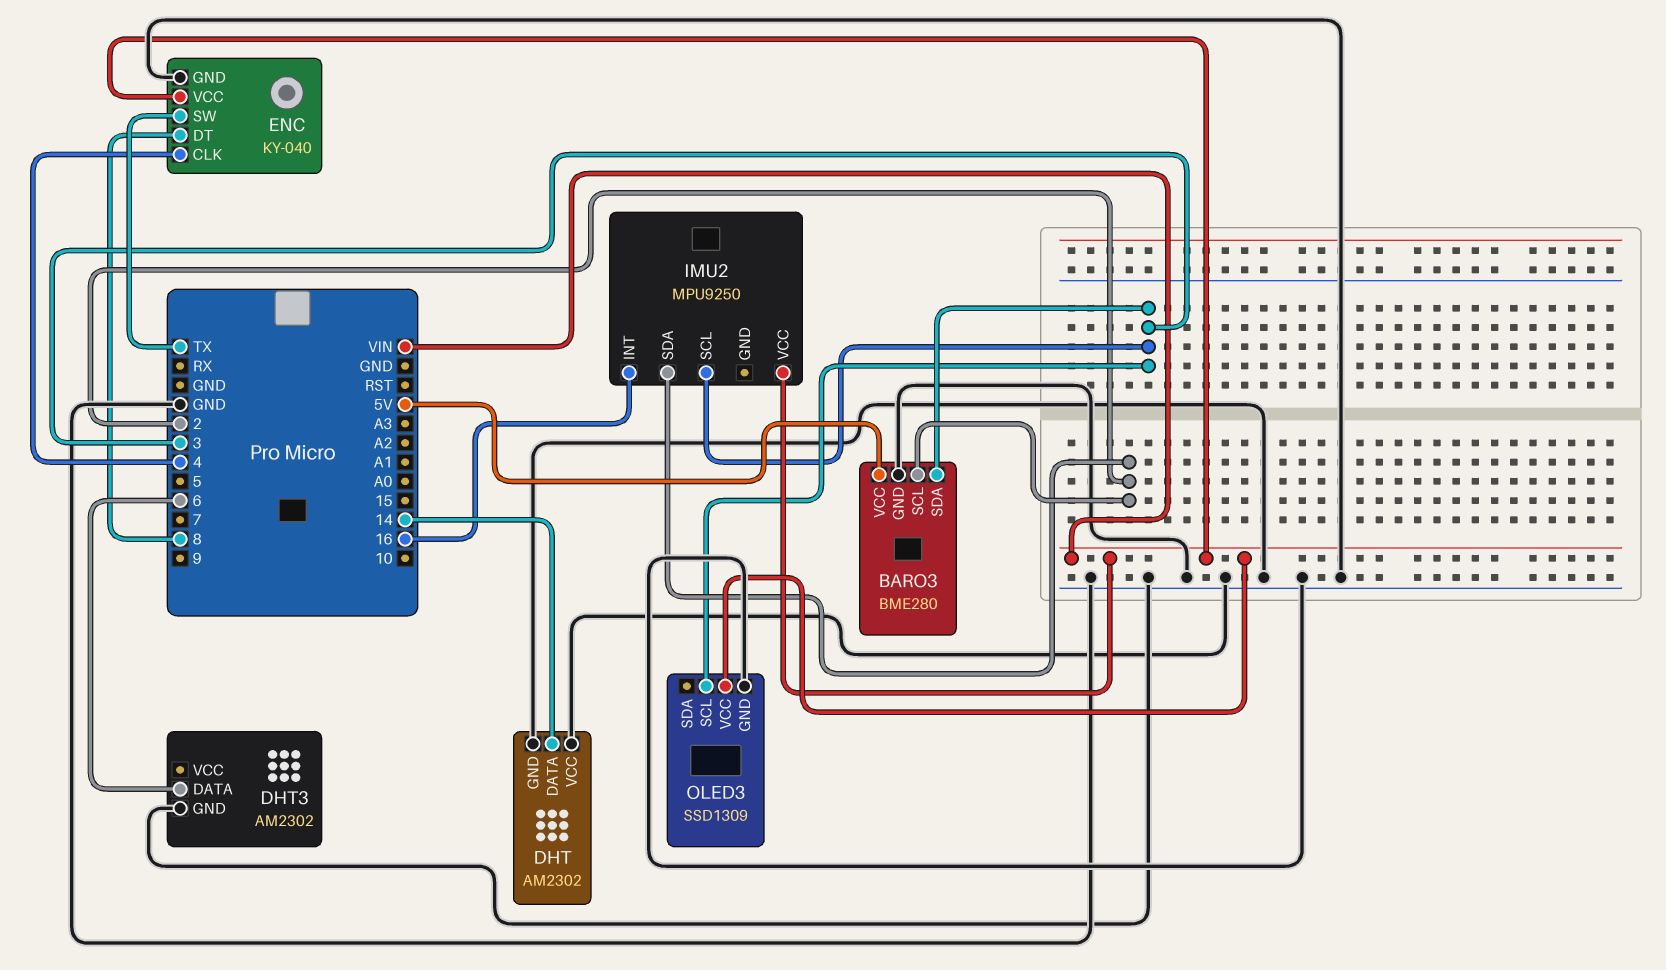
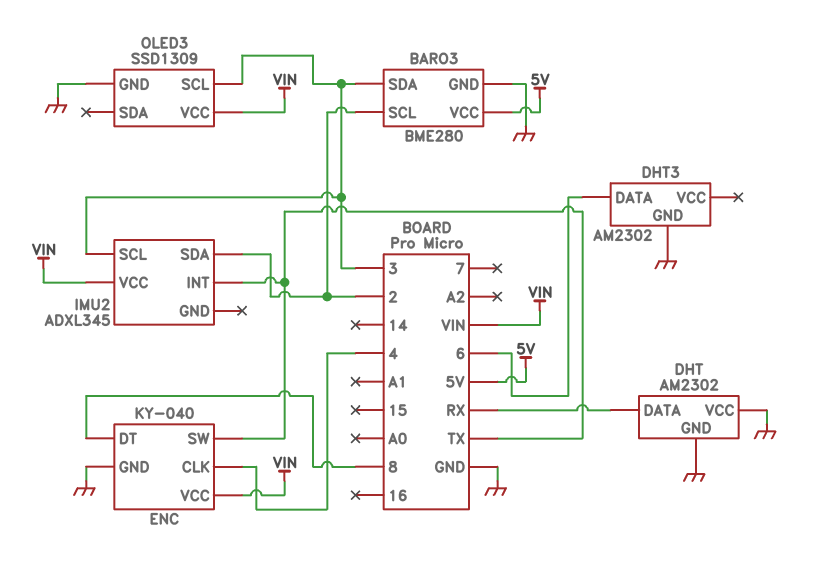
DHT pin DATA: 14 -> RX
IMU2: MPU9250 -> ADXL345
IMU2 pin INT: 16 -> TX

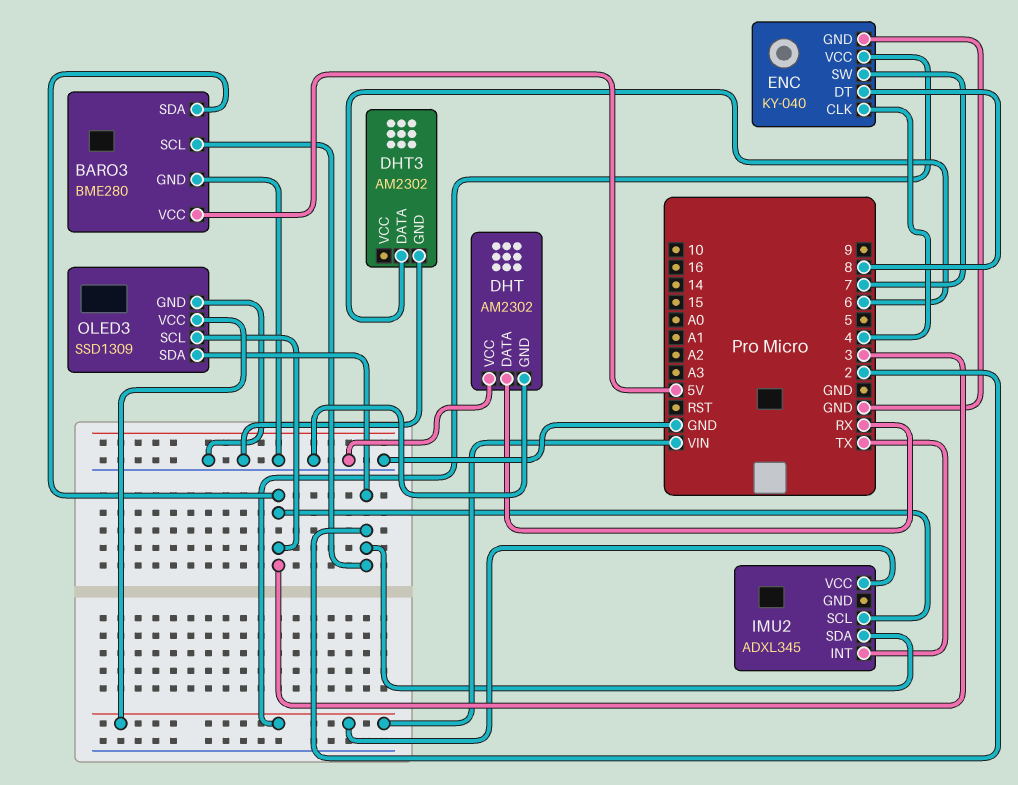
ENC pin SW: TX -> 7
OLED3 pin SDA: none -> 2

